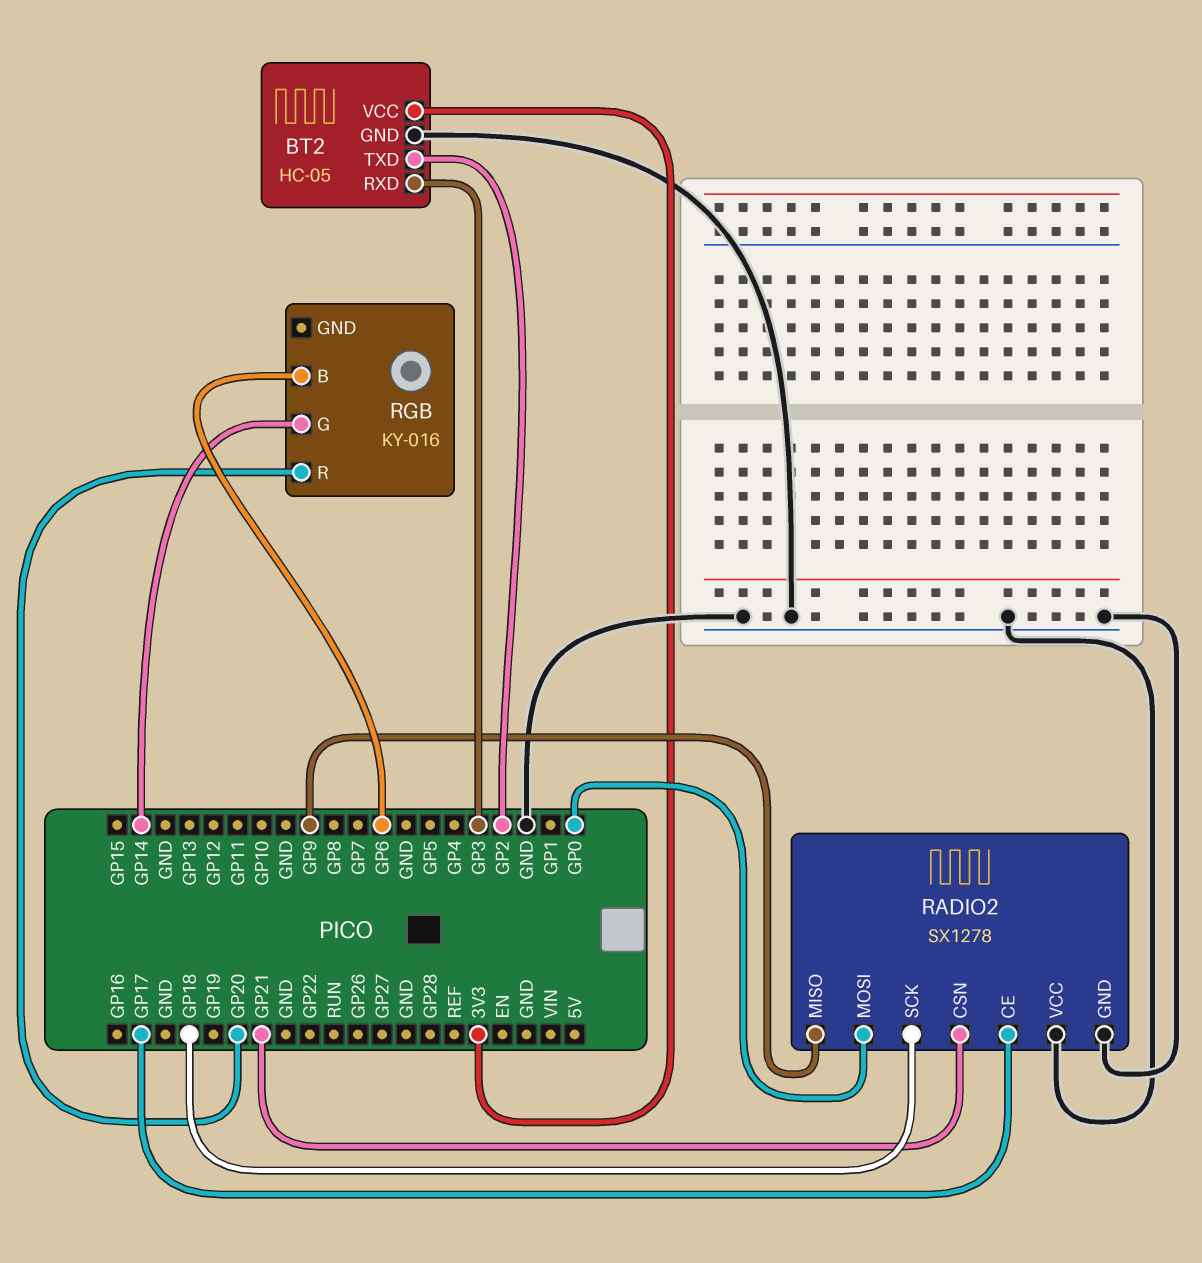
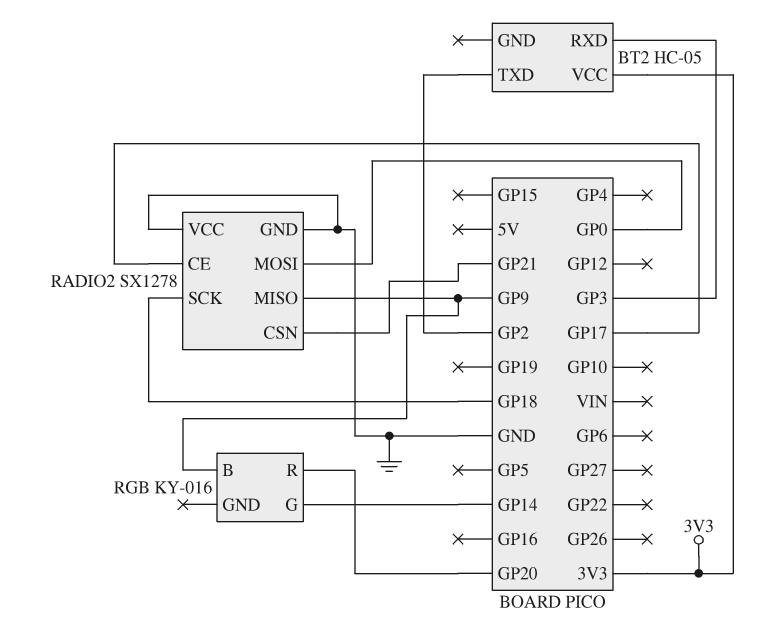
BT2 pin GND: GND -> none
RGB pin B: GP6 -> GP9

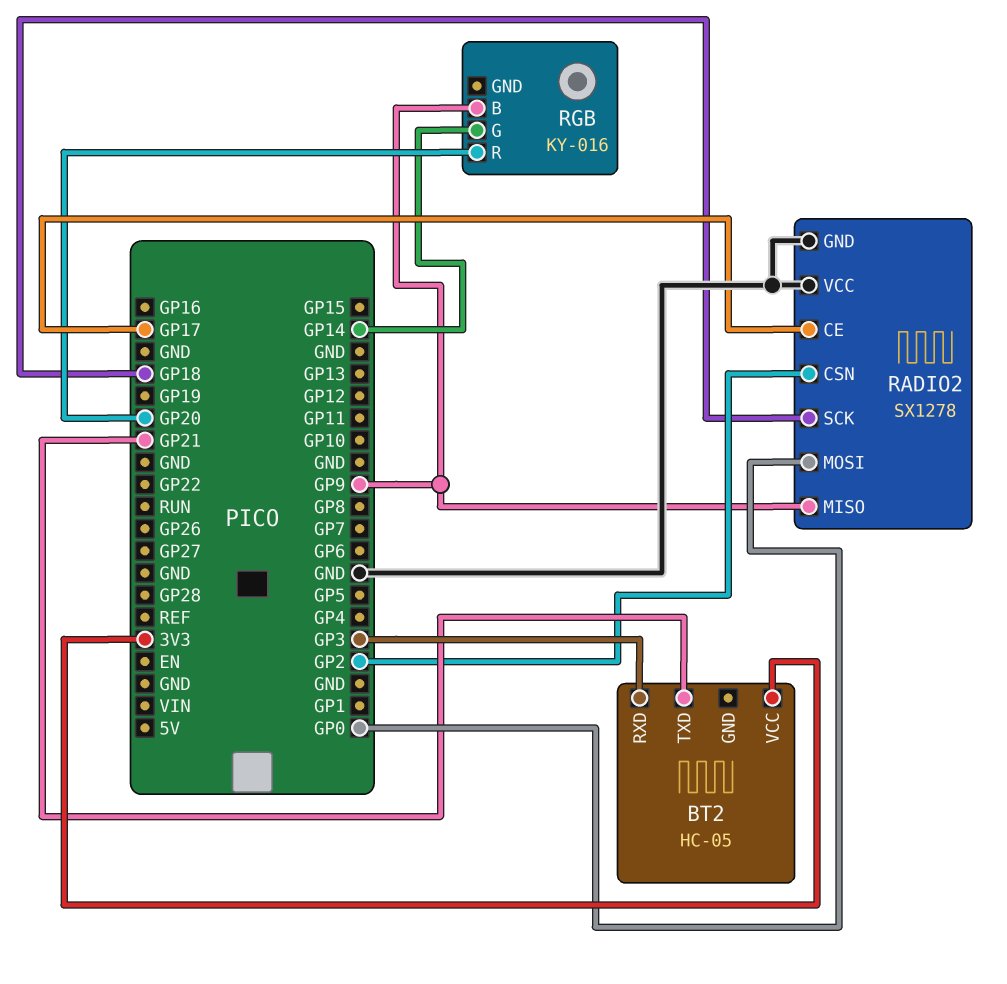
BT2 pin TXD: GP2 -> GP21
RADIO2 pin CSN: GP21 -> GP2

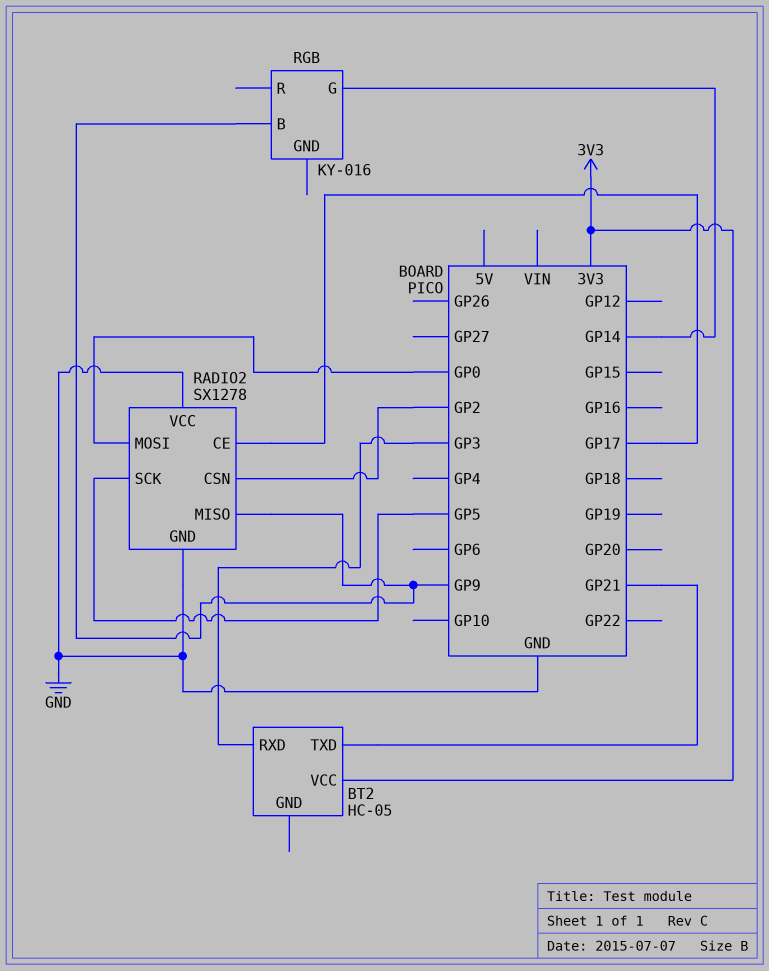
RADIO2 pin SCK: GP18 -> GP5
RGB pin R: GP20 -> none

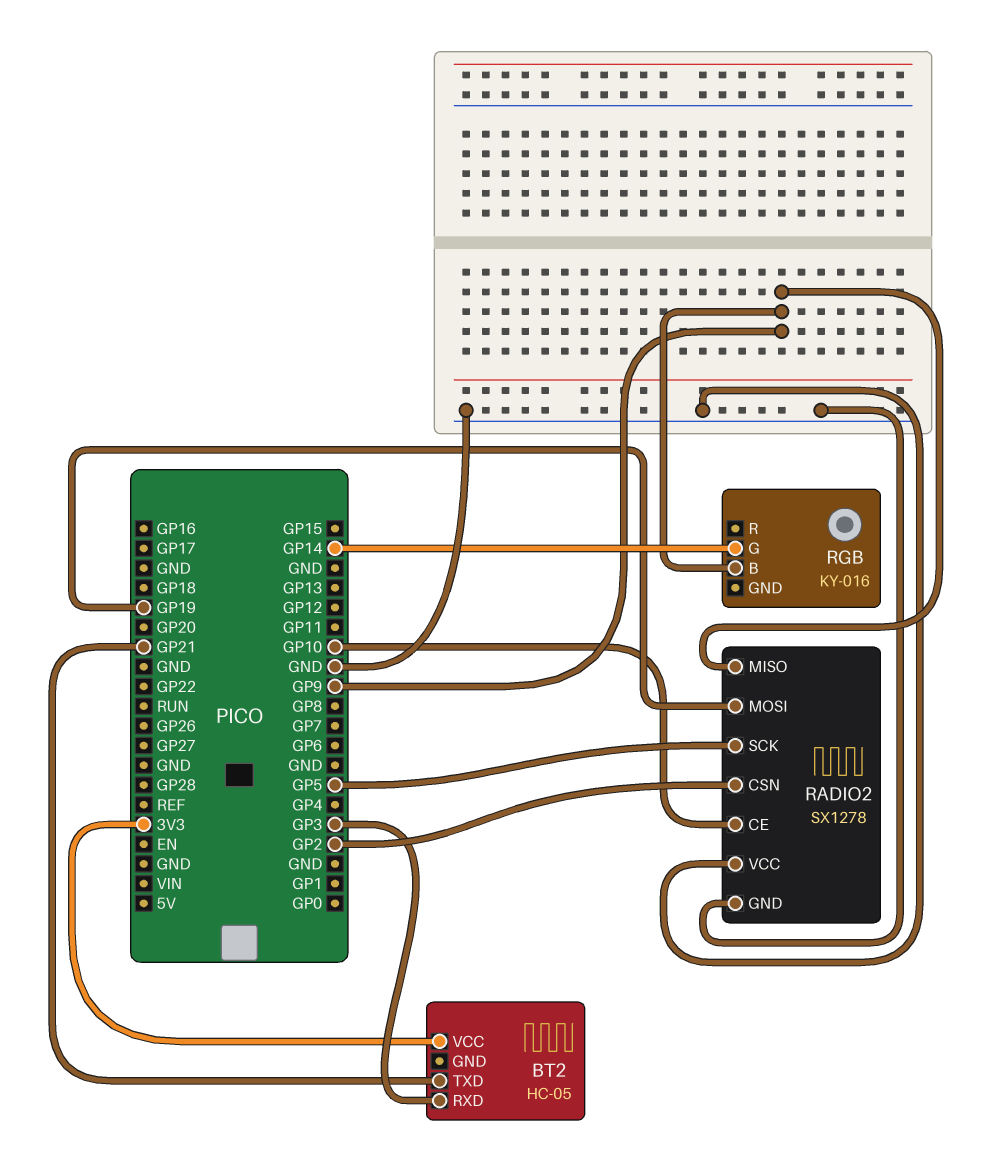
RADIO2 pin CE: GP17 -> GP10
RADIO2 pin MOSI: GP0 -> GP19

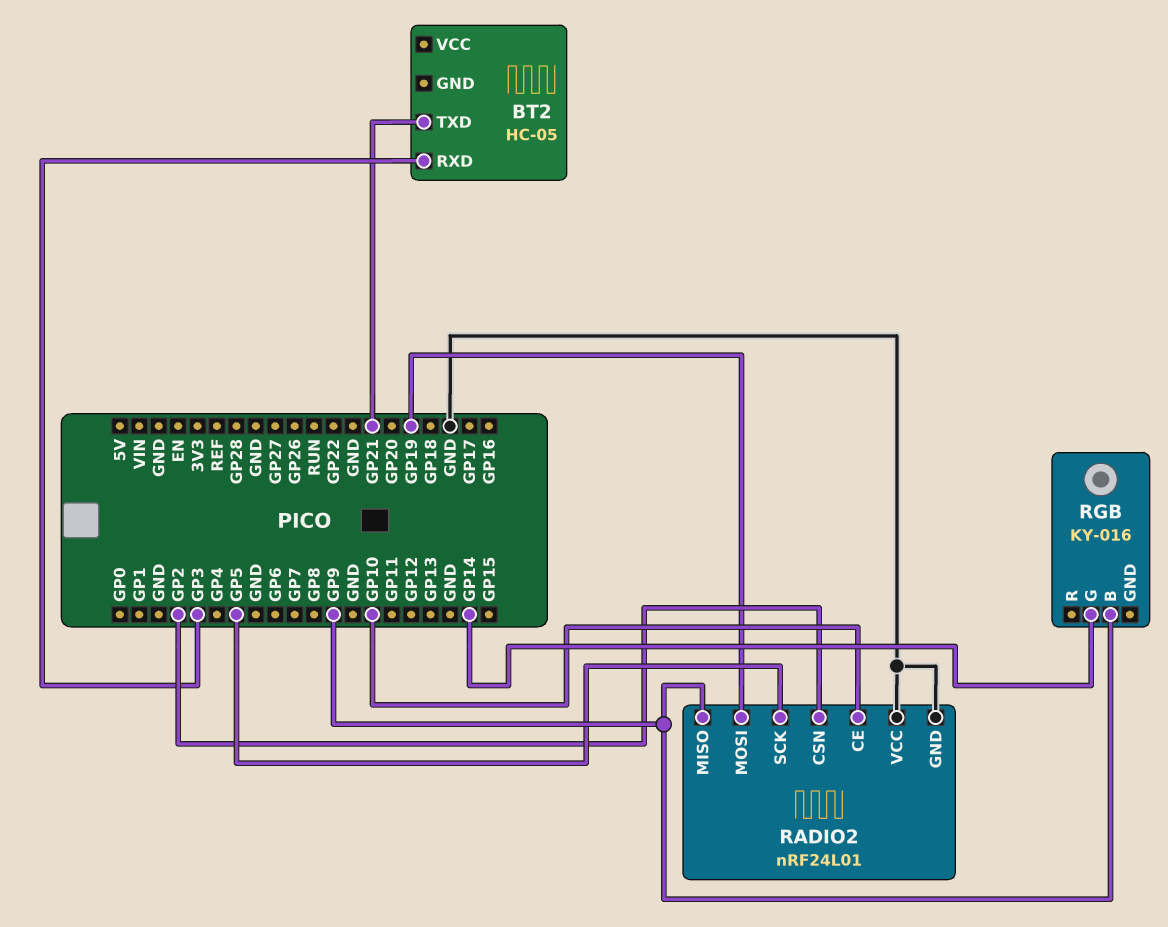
BT2 pin VCC: 3V3 -> none
RADIO2: SX1278 -> nRF24L01

